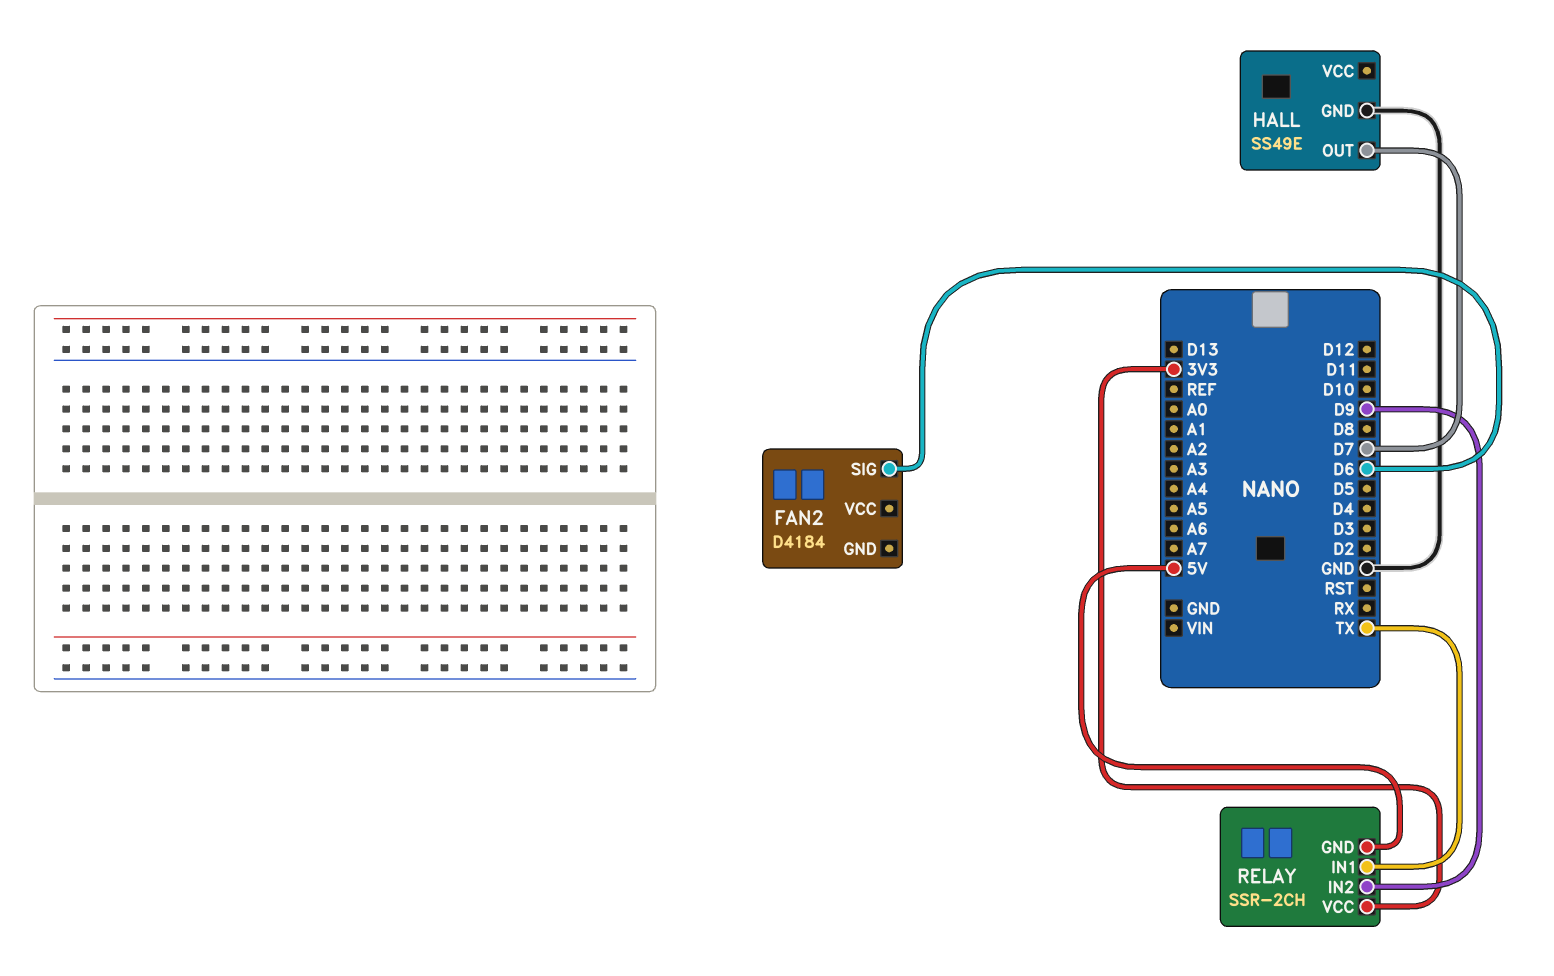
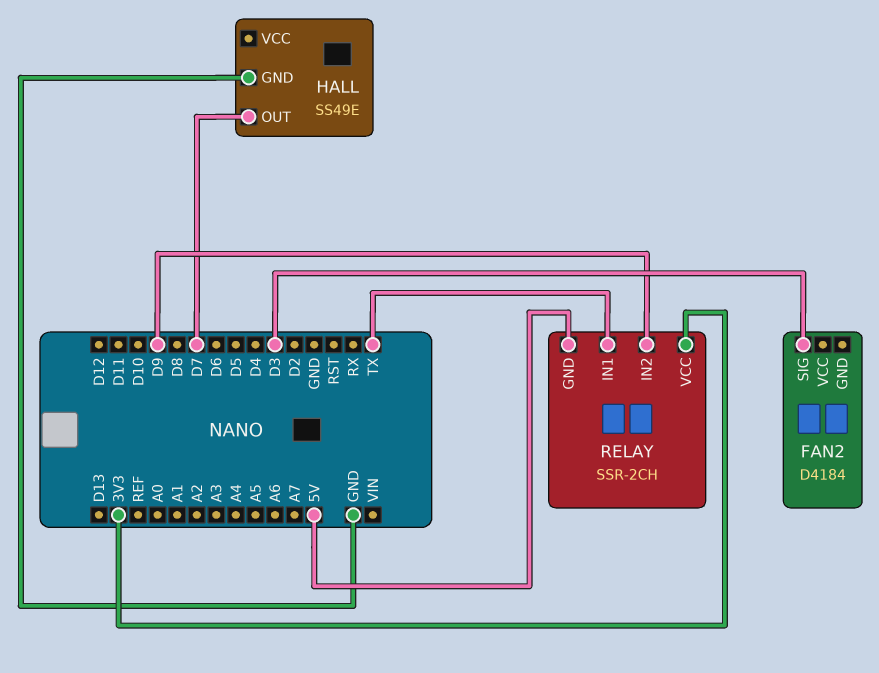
FAN2 pin SIG: D6 -> D3

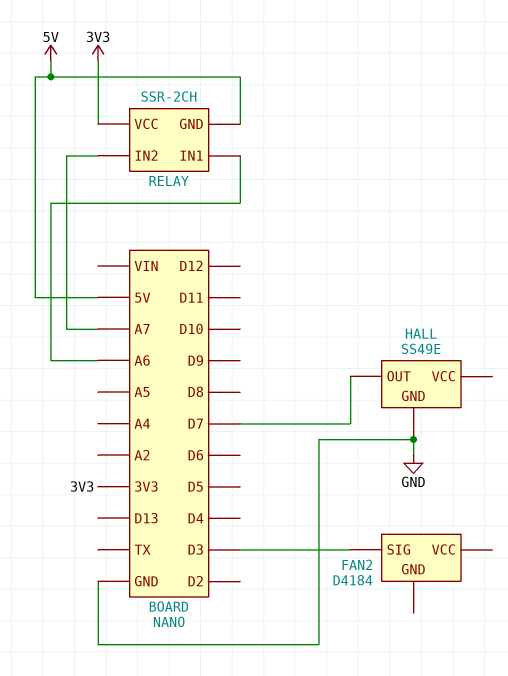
RELAY pin IN1: TX -> A6
RELAY pin IN2: D9 -> A7

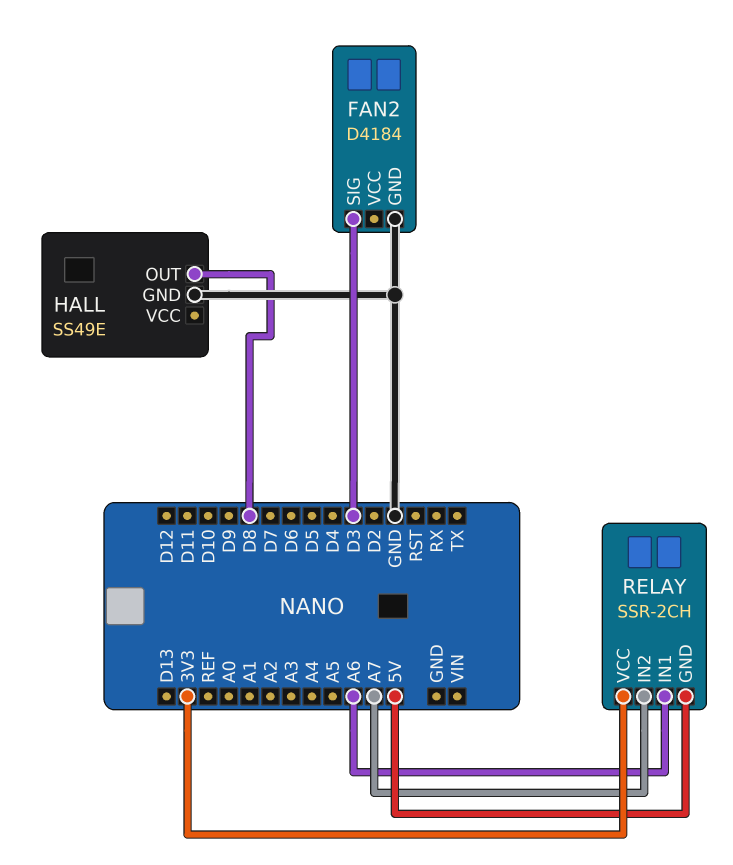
FAN2 pin GND: none -> GND
HALL pin OUT: D7 -> D8

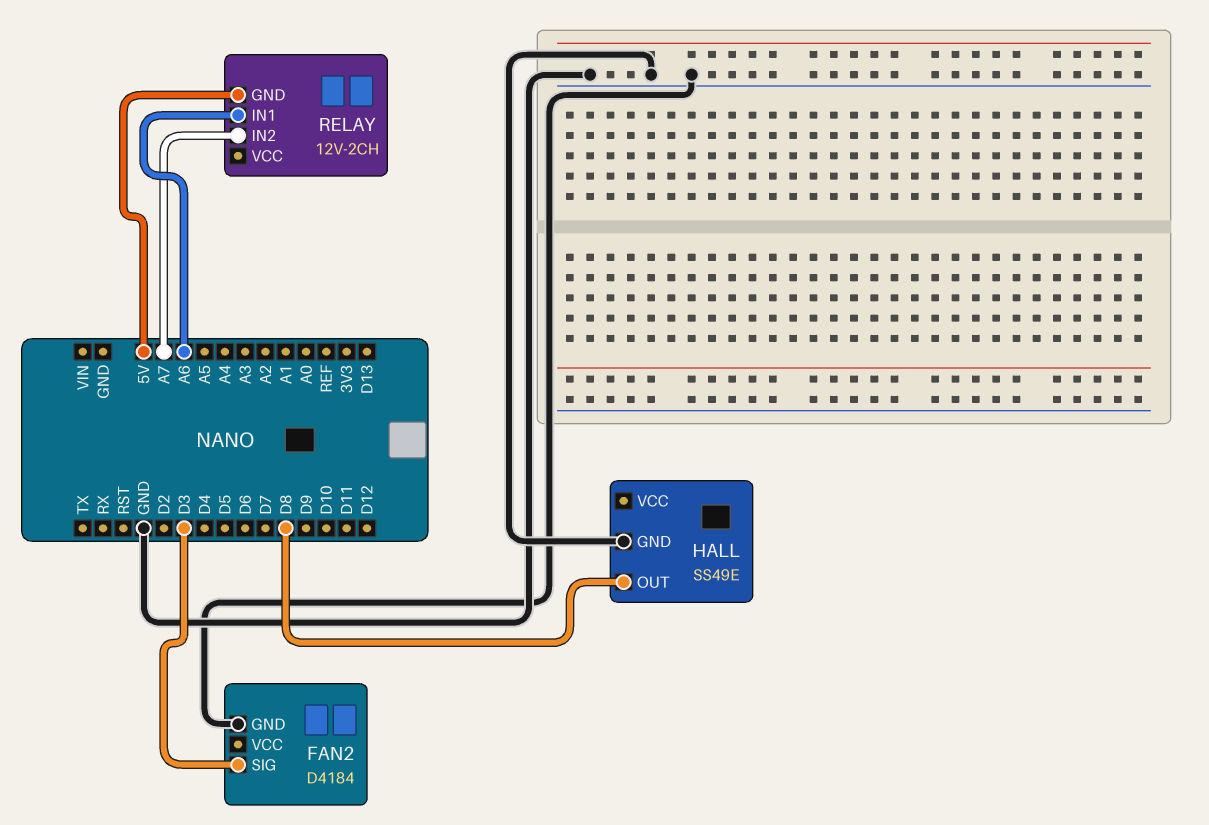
RELAY: SSR-2CH -> 12V-2CH
RELAY pin VCC: 3V3 -> none

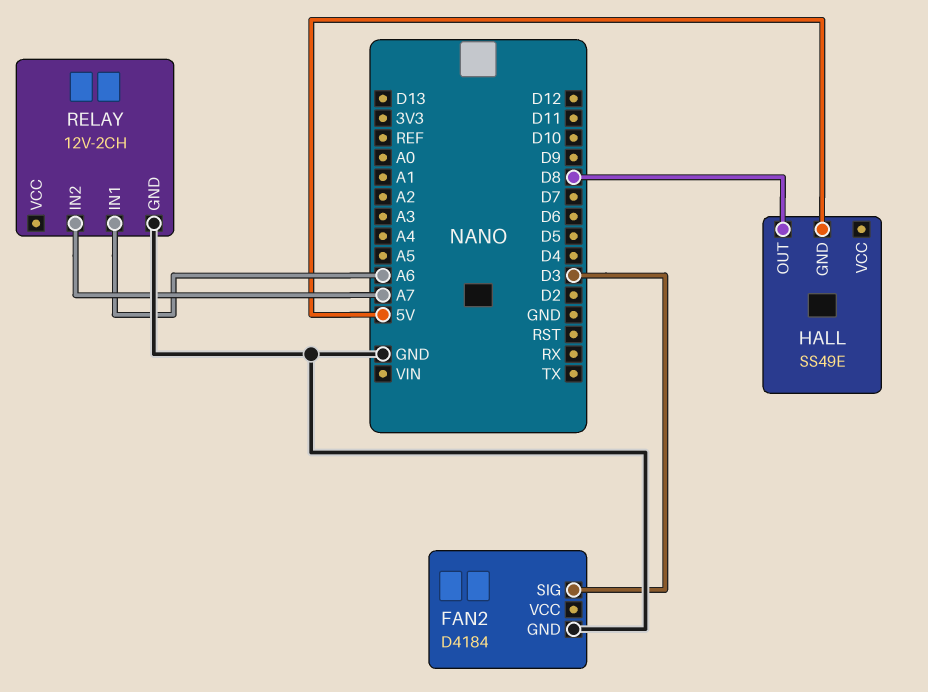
HALL pin GND: GND -> 5V
RELAY pin GND: 5V -> GND

